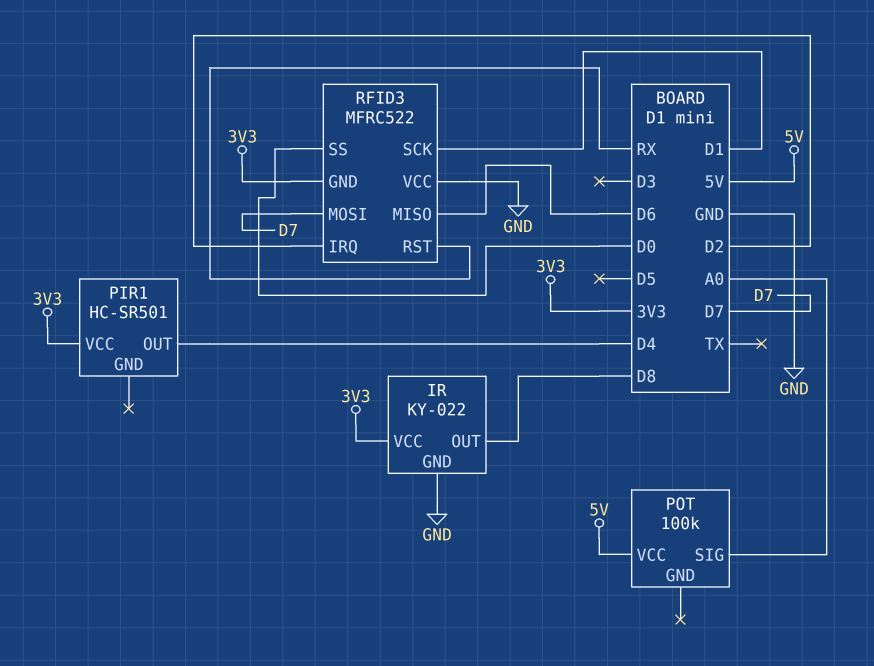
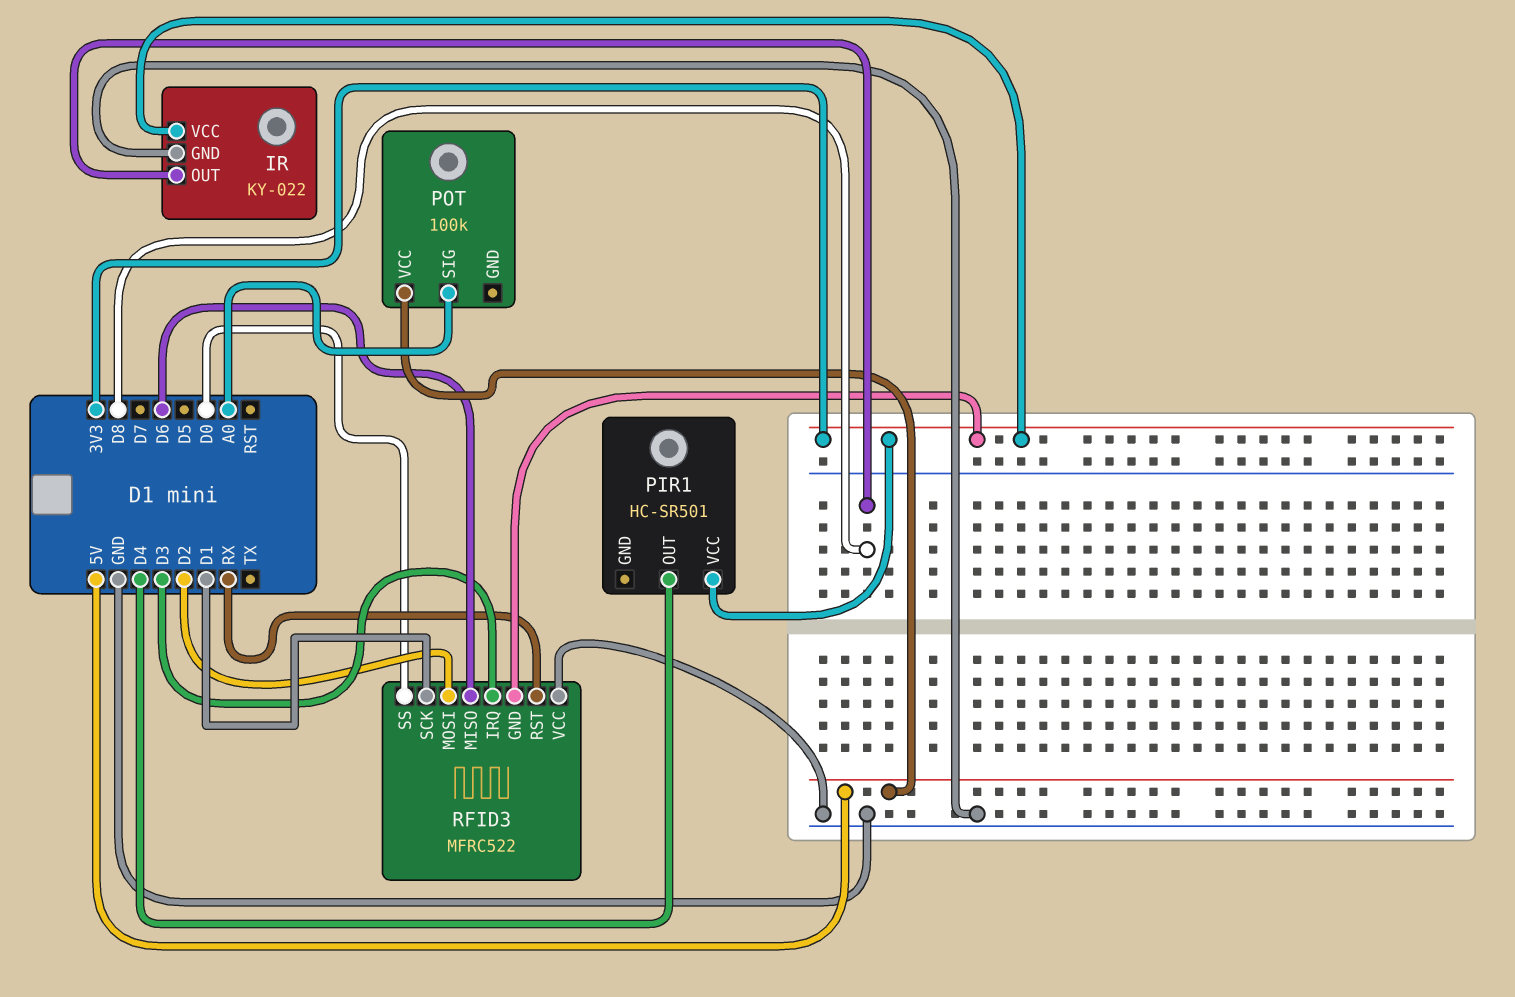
RFID3 pin IRQ: D2 -> D3
RFID3 pin MOSI: D7 -> D2

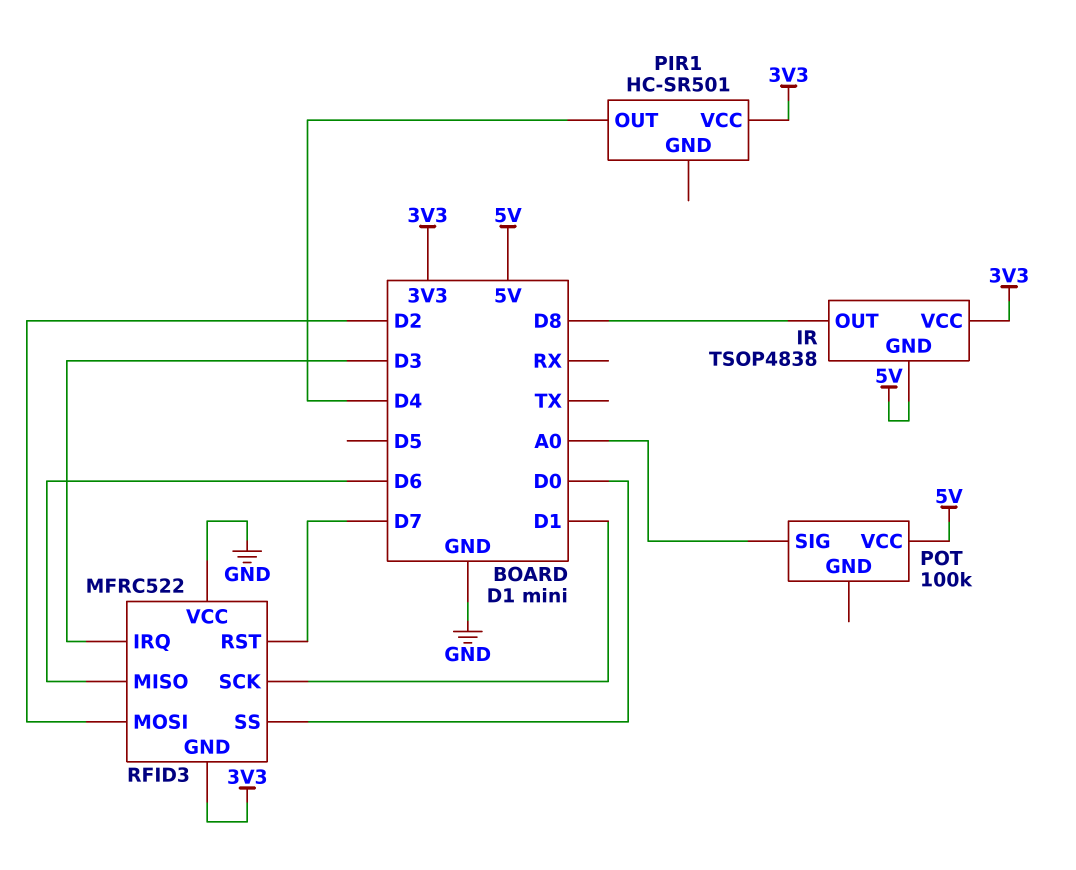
IR: KY-022 -> TSOP4838
IR pin GND: GND -> 5V
RFID3 pin RST: RX -> D7

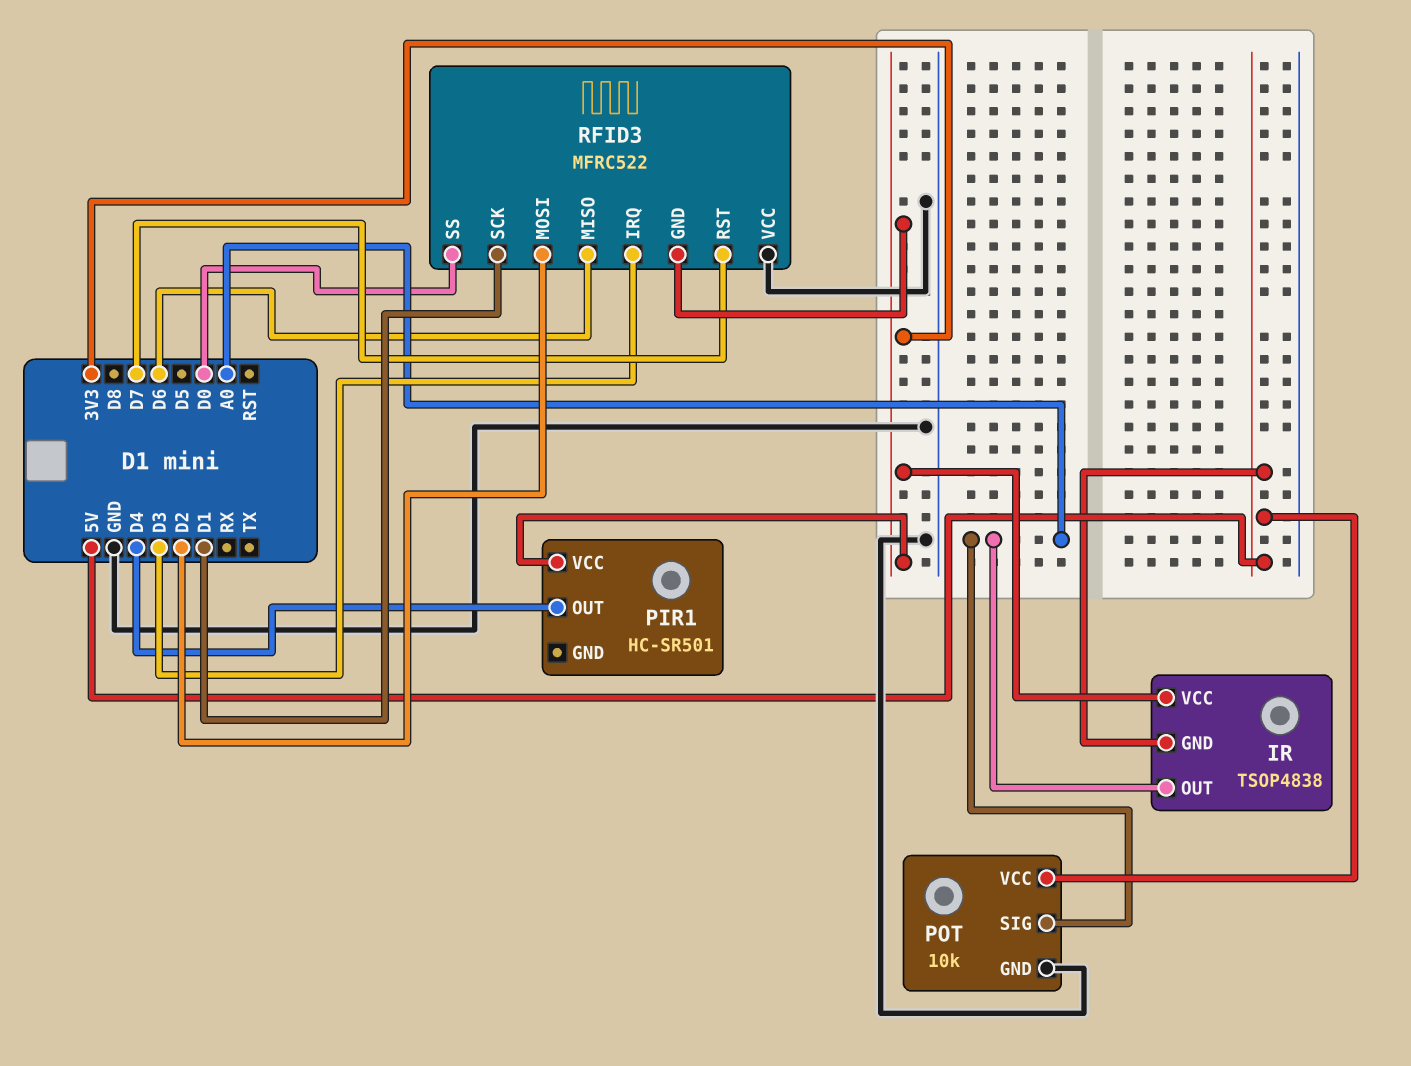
IR pin OUT: D8 -> A0
POT: 100k -> 10k
POT pin GND: none -> GND

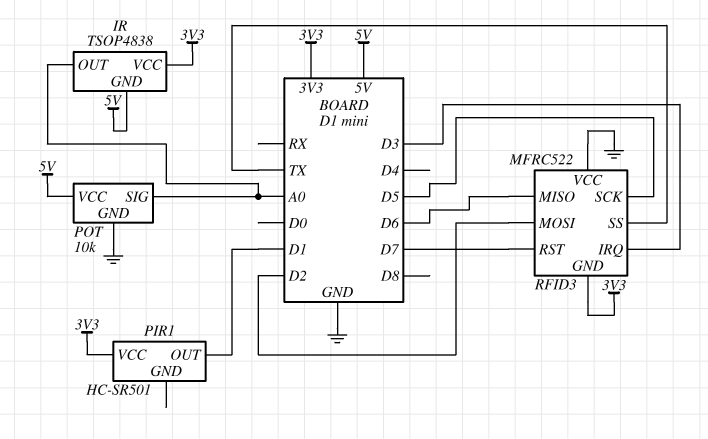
PIR1 pin OUT: D4 -> D1
RFID3 pin SCK: D1 -> D5
RFID3 pin SS: D0 -> TX

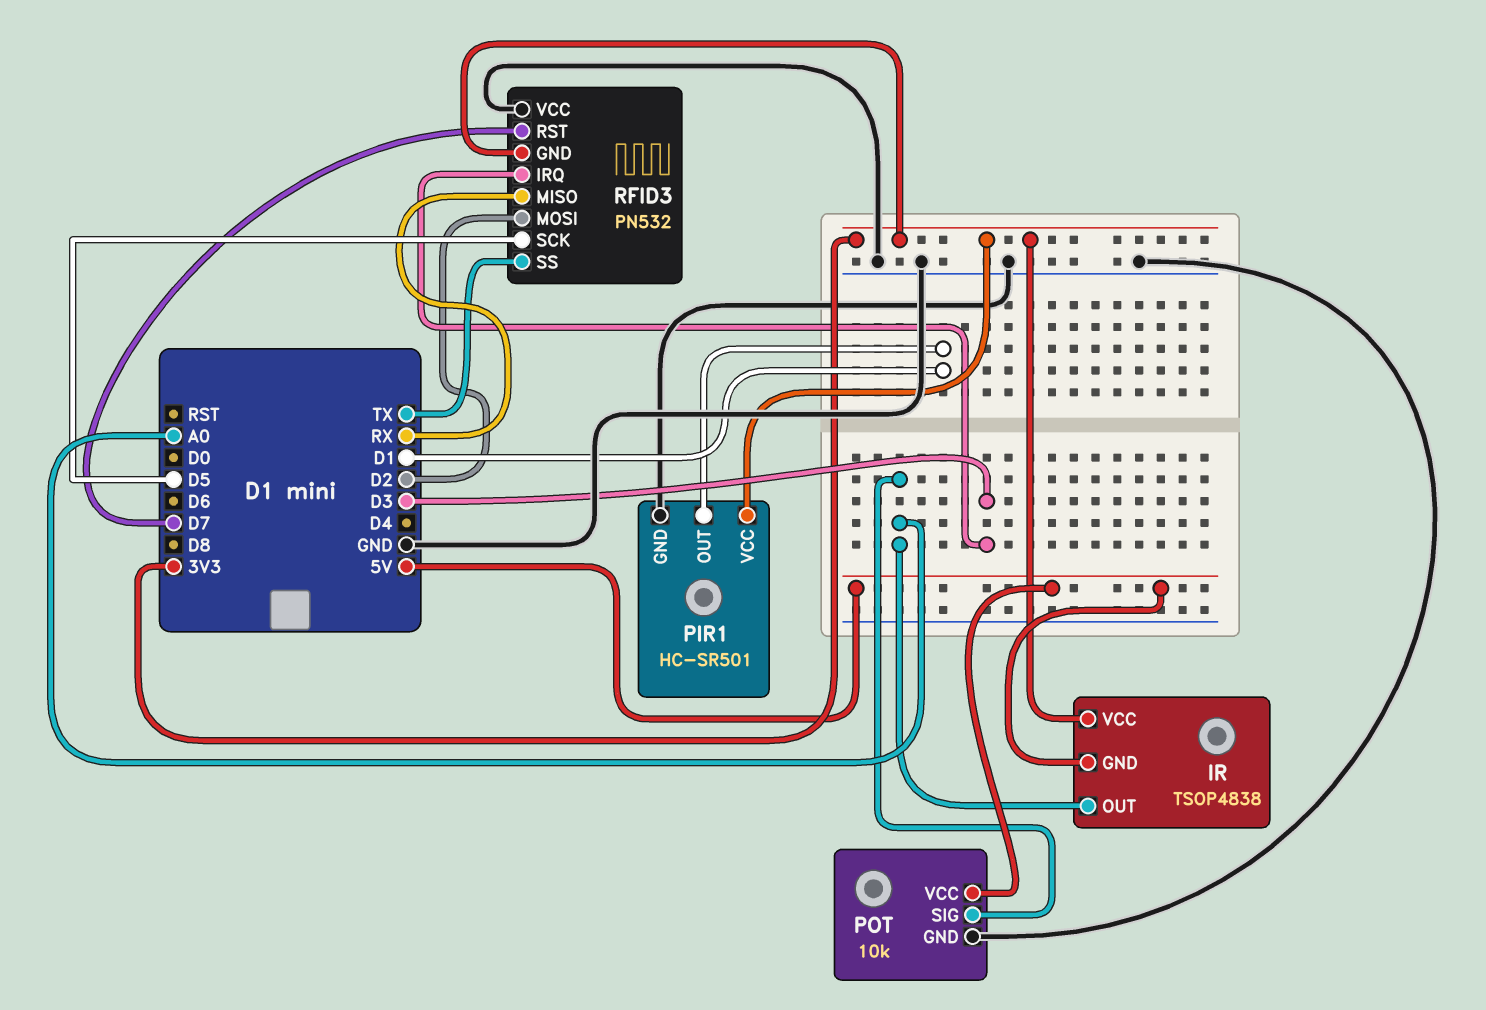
PIR1 pin GND: none -> GND
RFID3: MFRC522 -> PN532
RFID3 pin MISO: D6 -> RX

